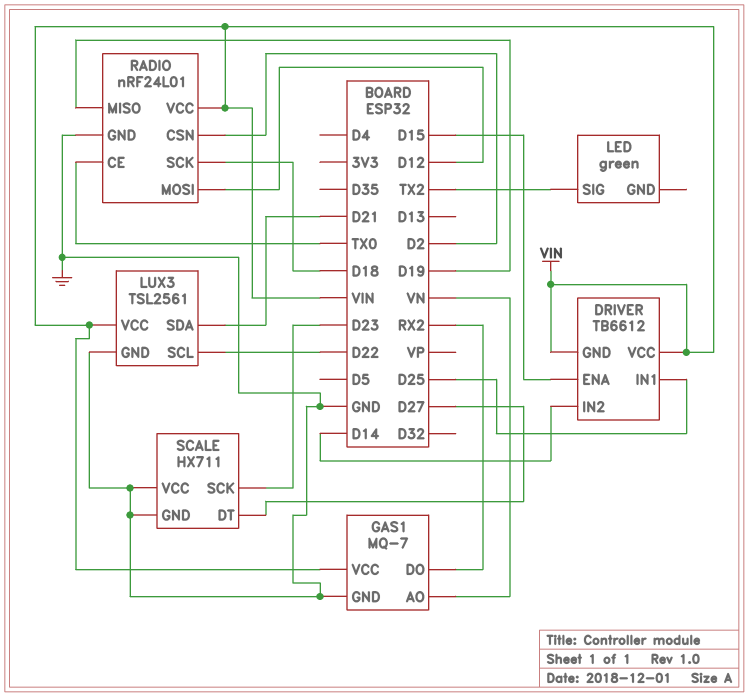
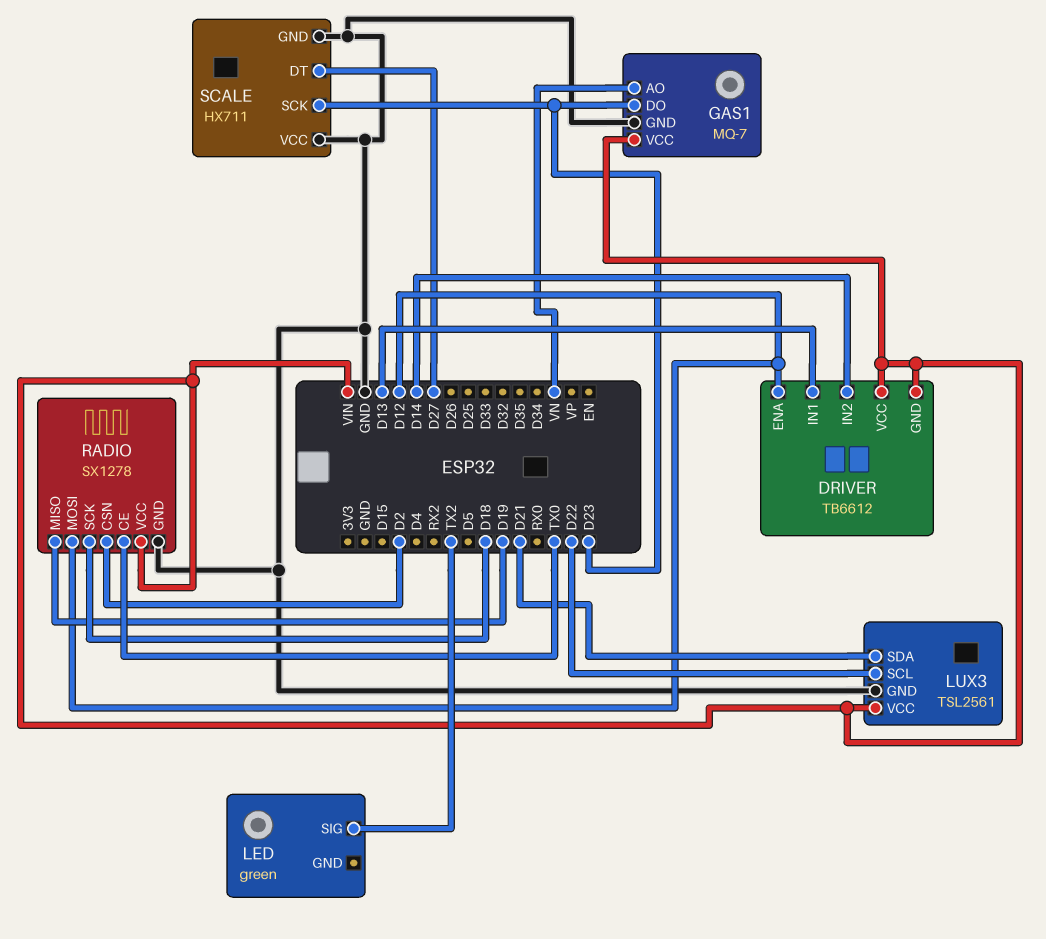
DRIVER pin ENA: D15 -> D12
DRIVER pin IN1: D25 -> D13
GAS1 pin DO: RX2 -> D23
RADIO: nRF24L01 -> SX1278

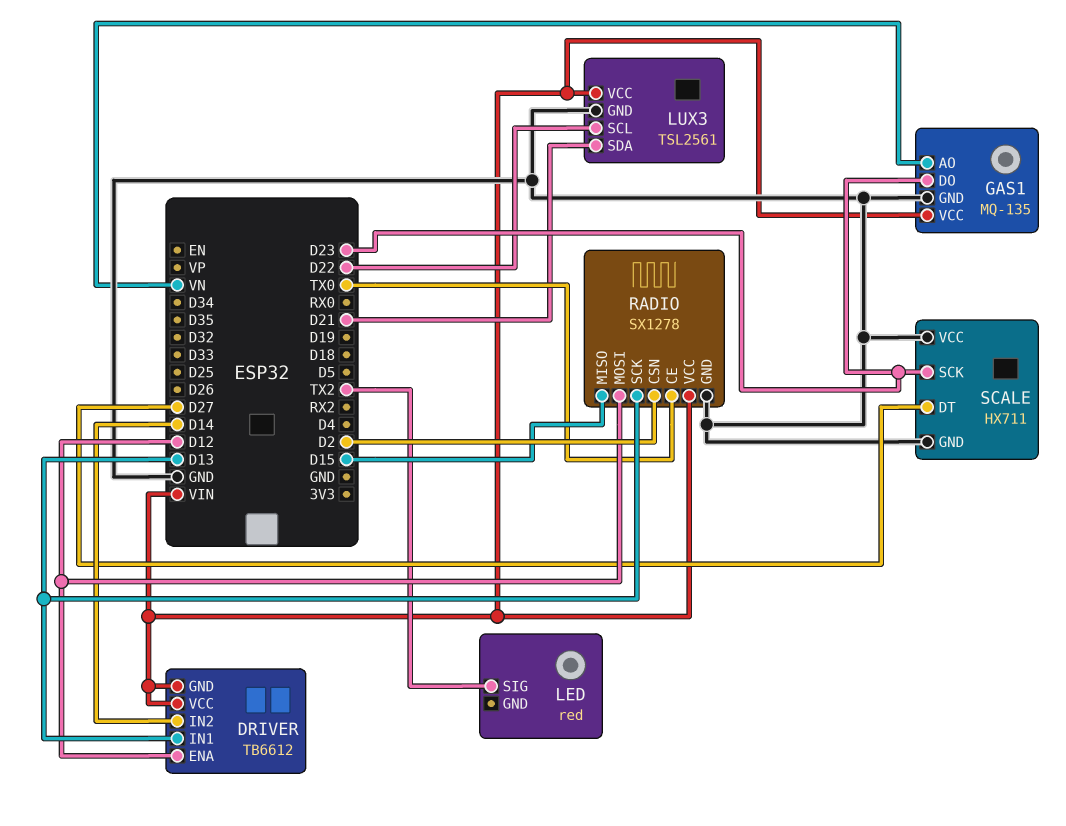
GAS1: MQ-7 -> MQ-135
LED: green -> red
RADIO pin MISO: D19 -> D15
RADIO pin SCK: D18 -> D13

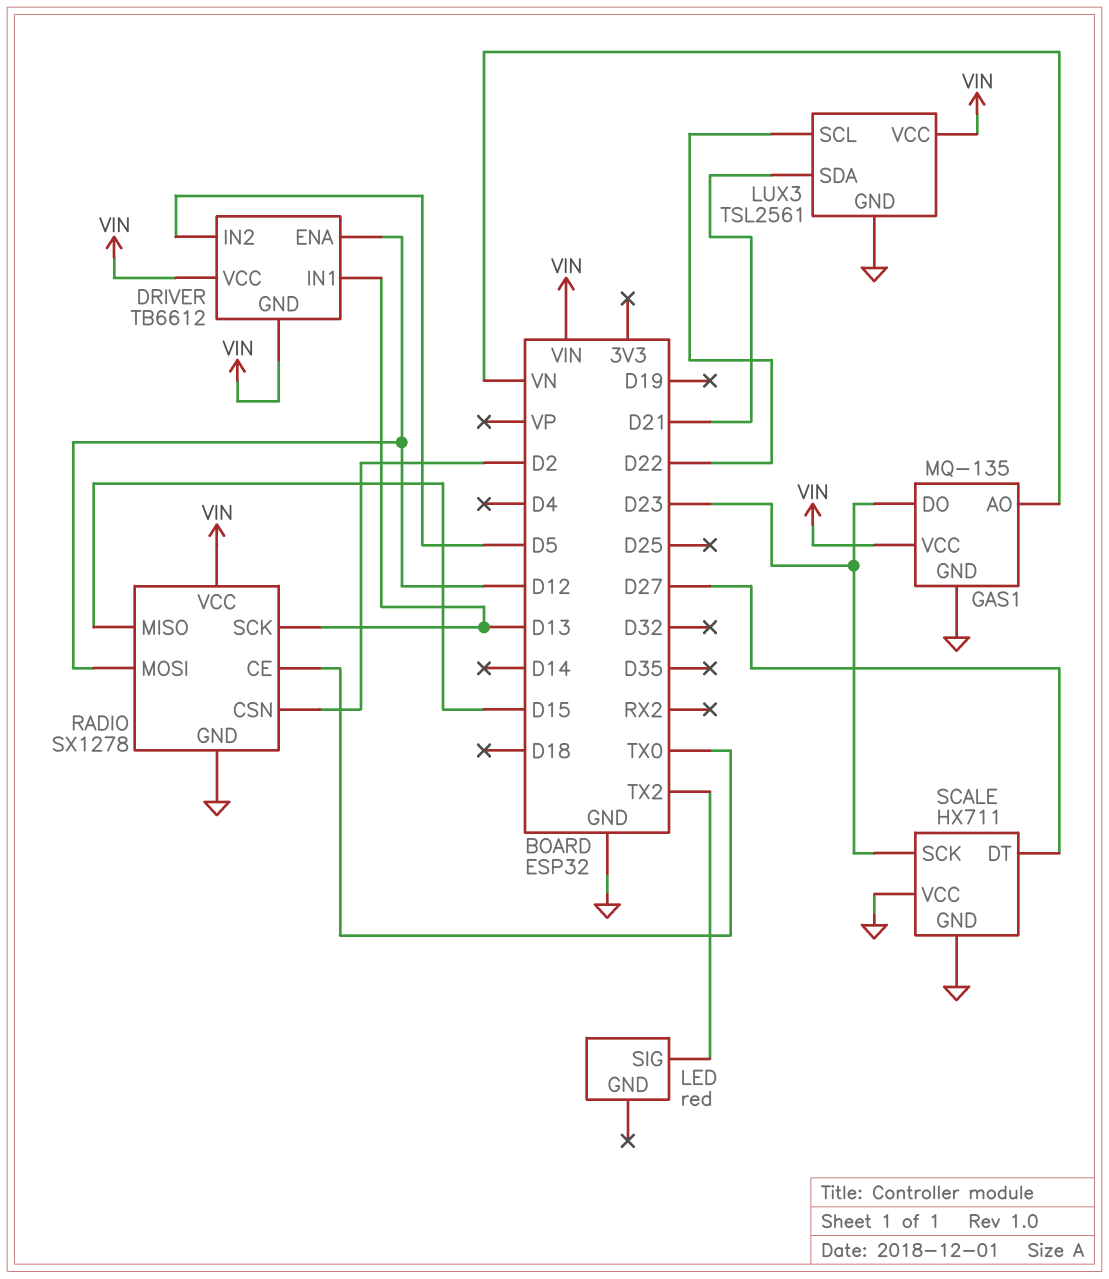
DRIVER pin IN2: D14 -> D5

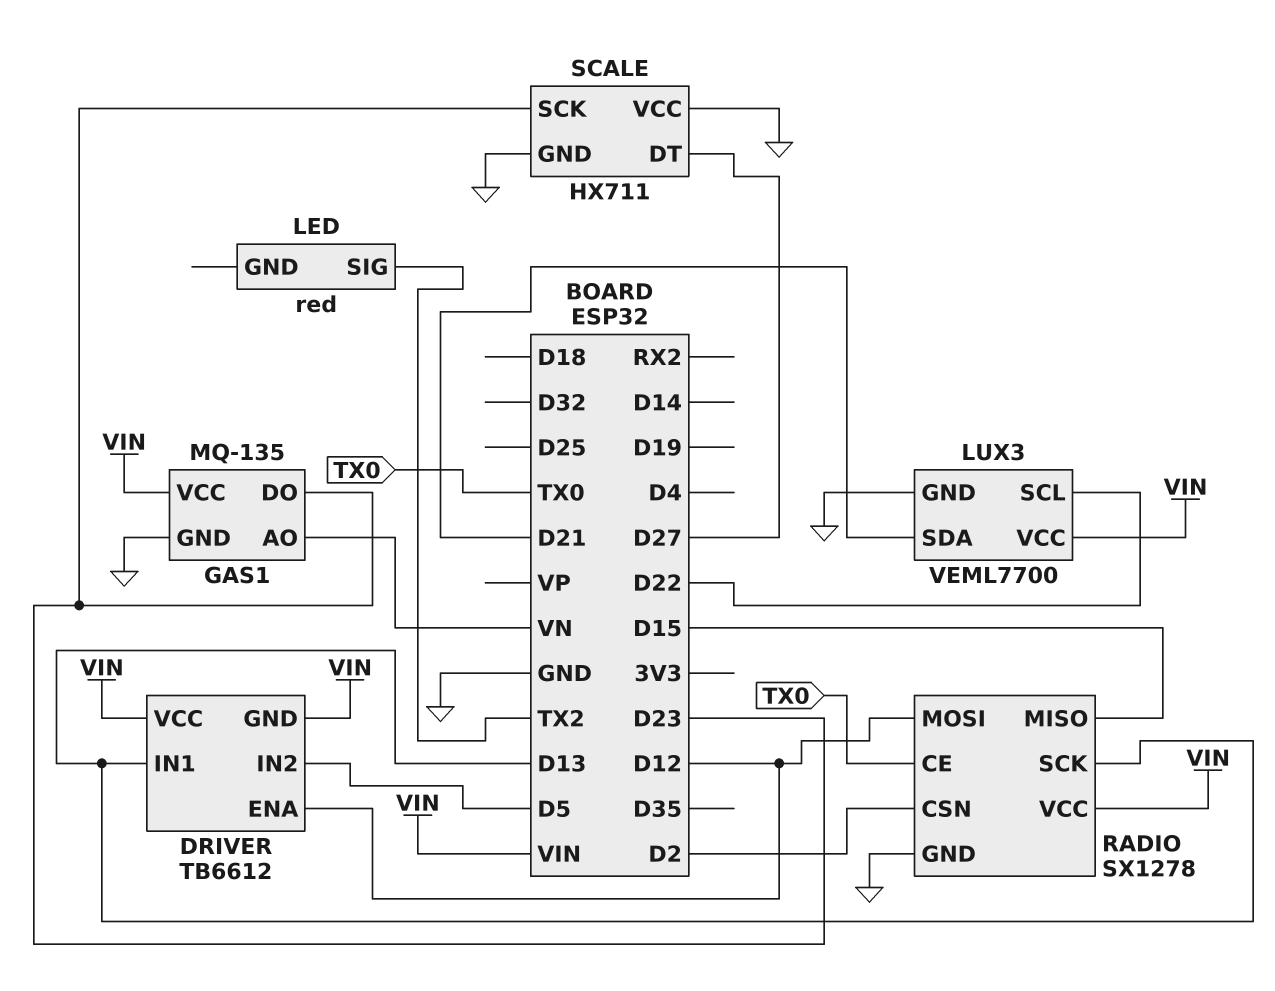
LUX3: TSL2561 -> VEML7700

